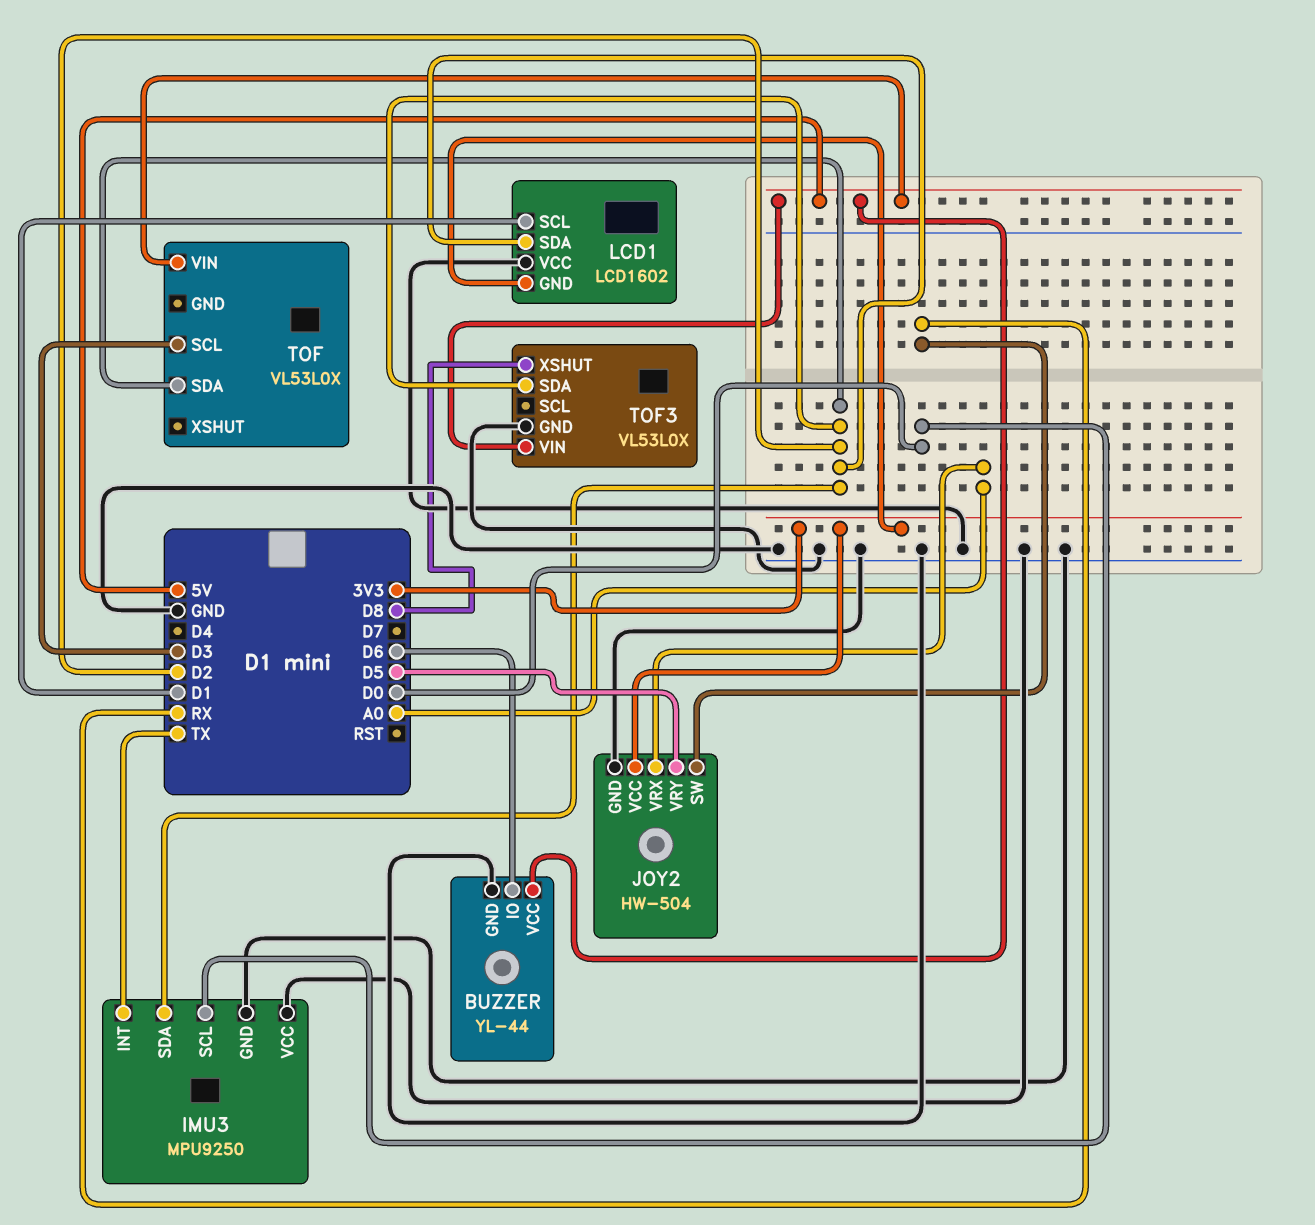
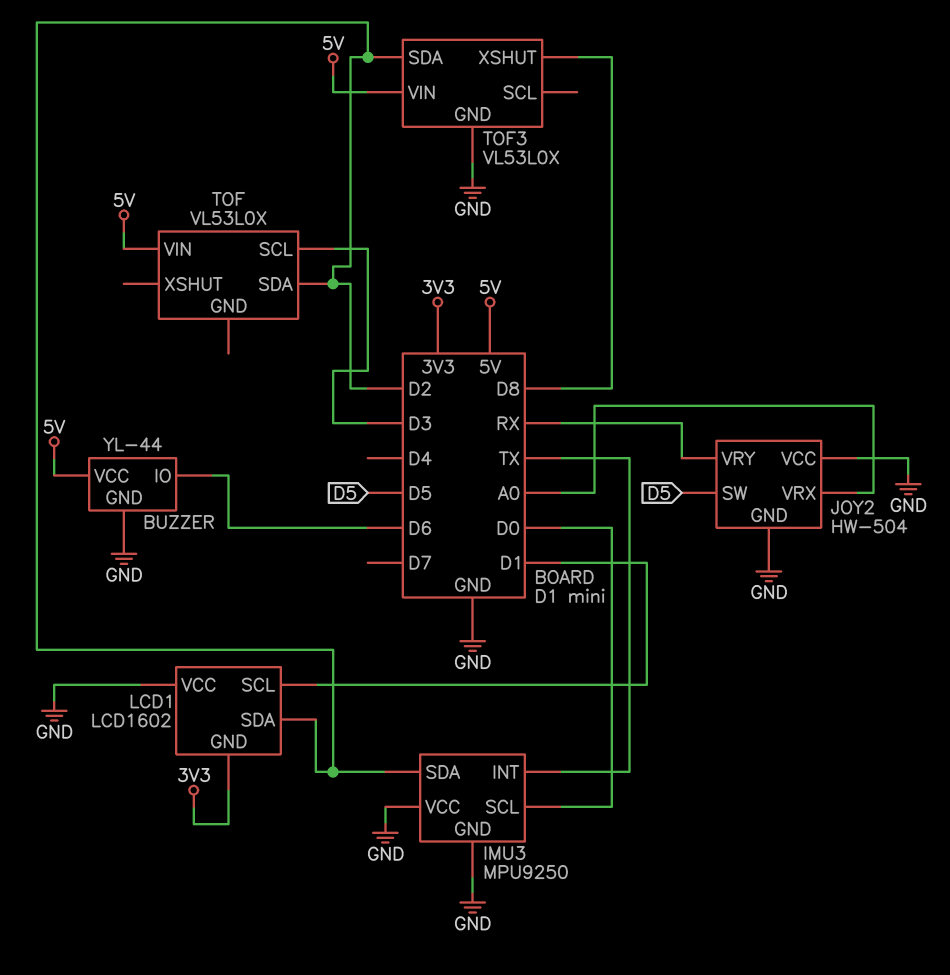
JOY2 pin SW: RX -> D5
JOY2 pin VCC: 3V3 -> GND
JOY2 pin VRY: D5 -> RX

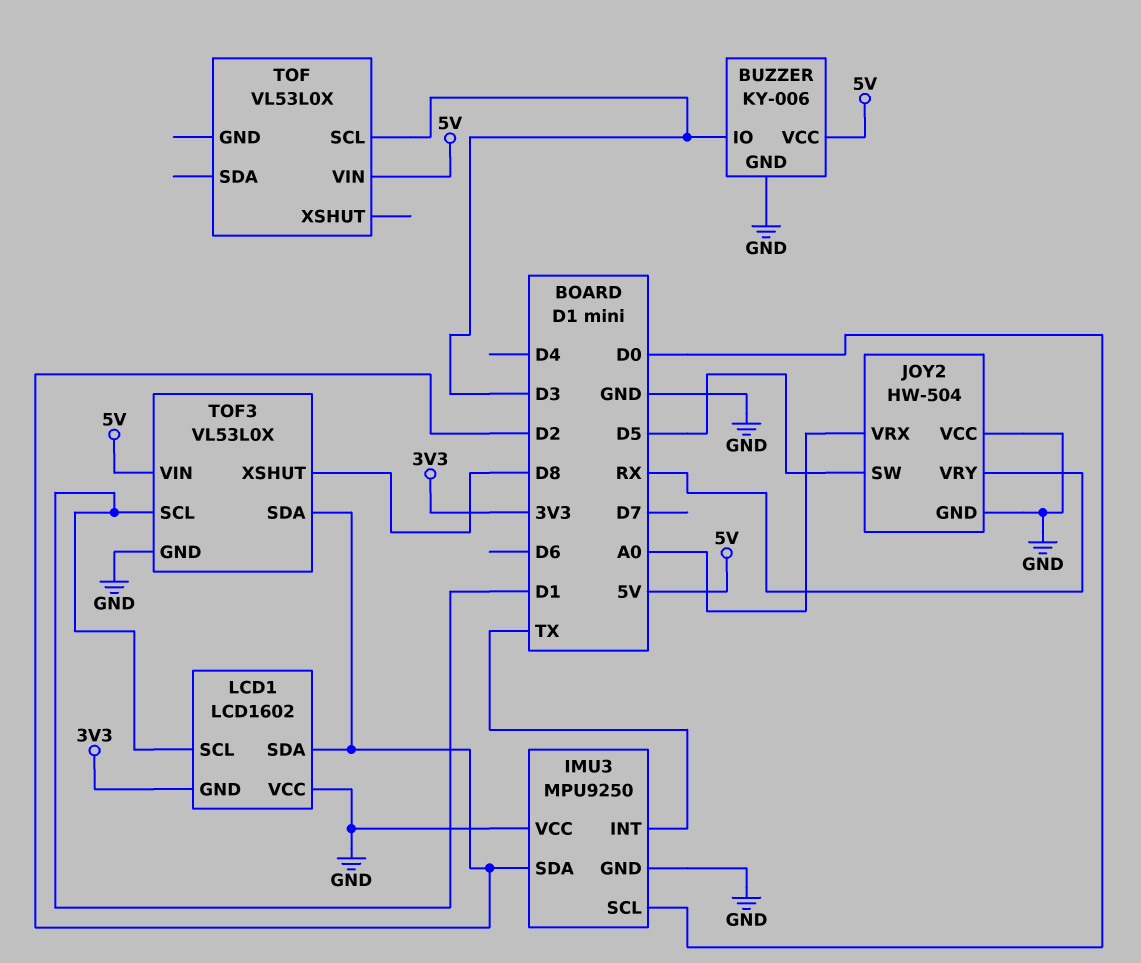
BUZZER: YL-44 -> KY-006
BUZZER pin IO: D6 -> D3
TOF pin SDA: D2 -> none
TOF3 pin SCL: none -> D1

